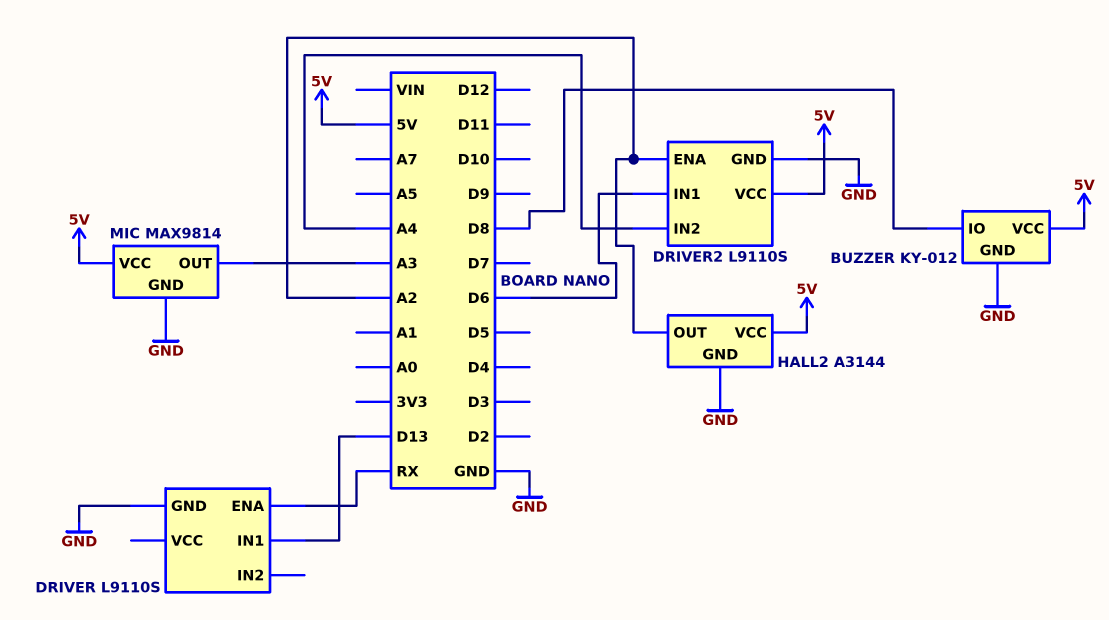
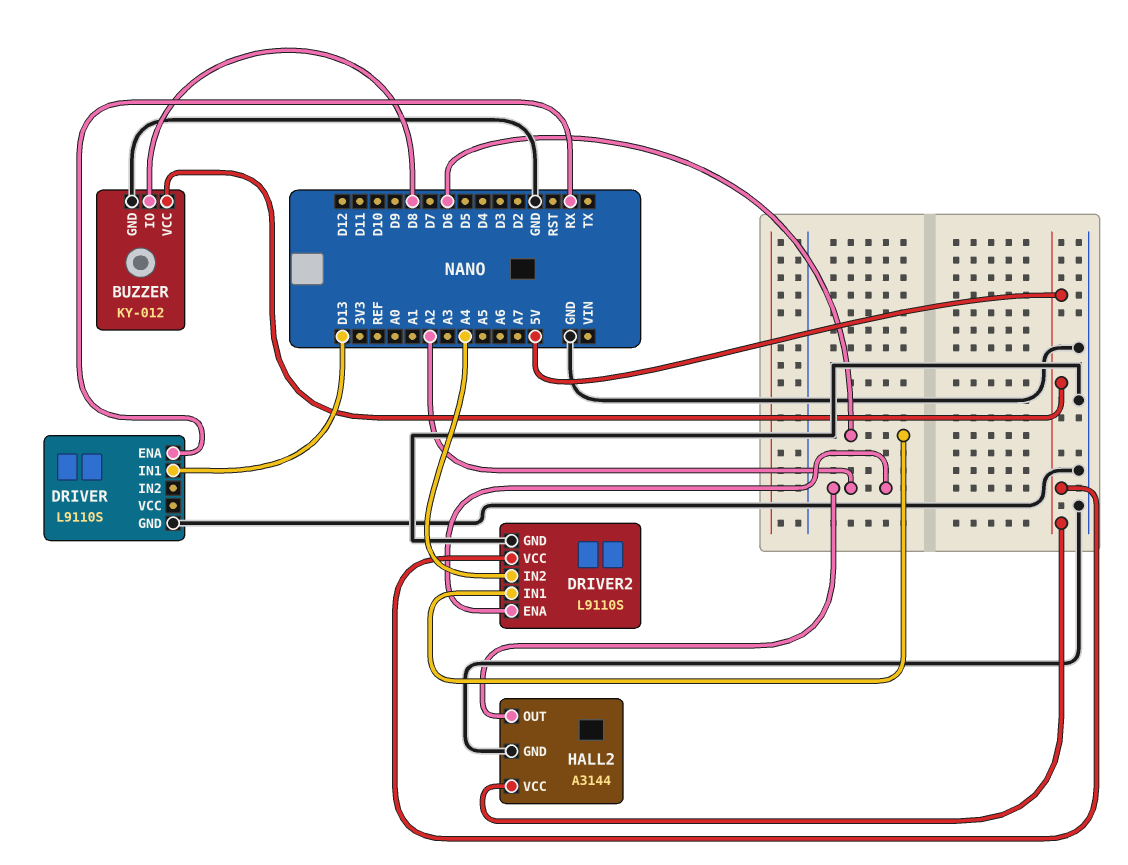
MIC: MAX9814 -> none
MIC pin GND: GND -> none
MIC pin OUT: A3 -> none
MIC pin VCC: 5V -> none

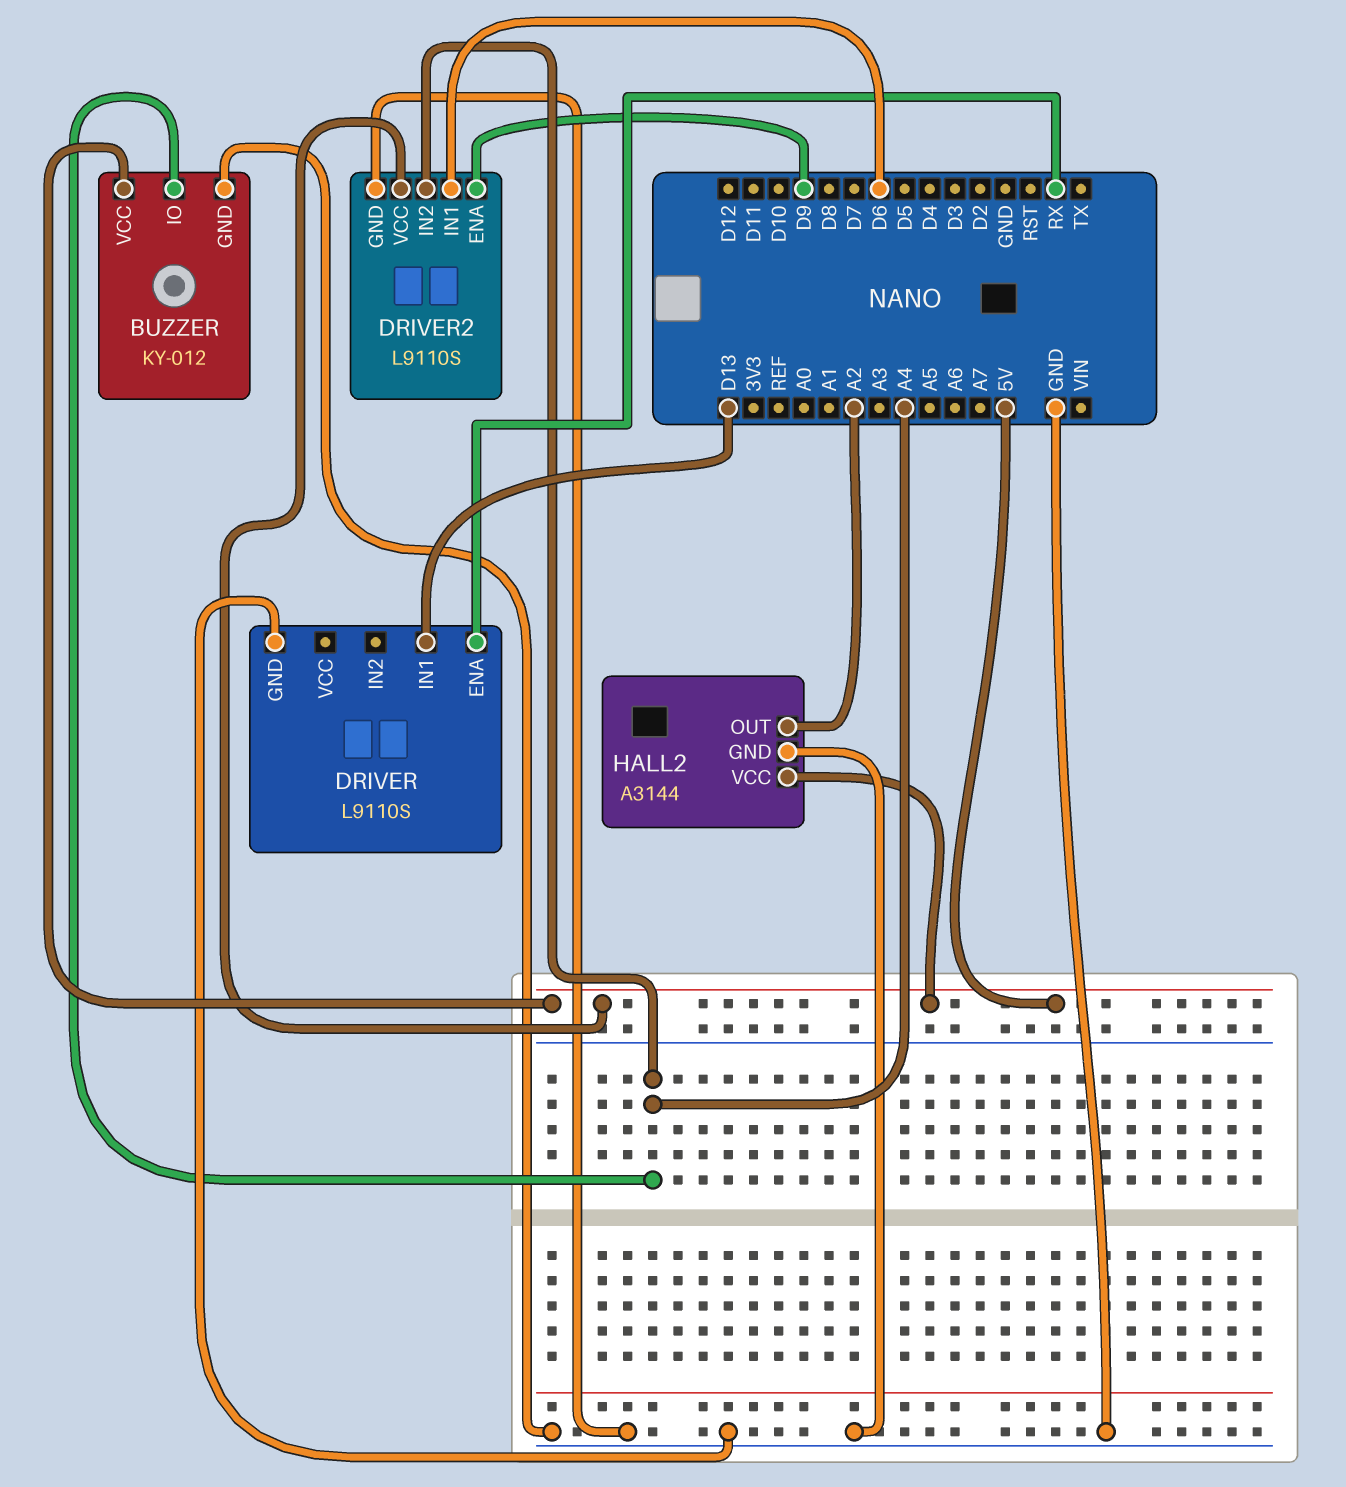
BUZZER pin IO: D8 -> A4
DRIVER2 pin ENA: A2 -> D9

